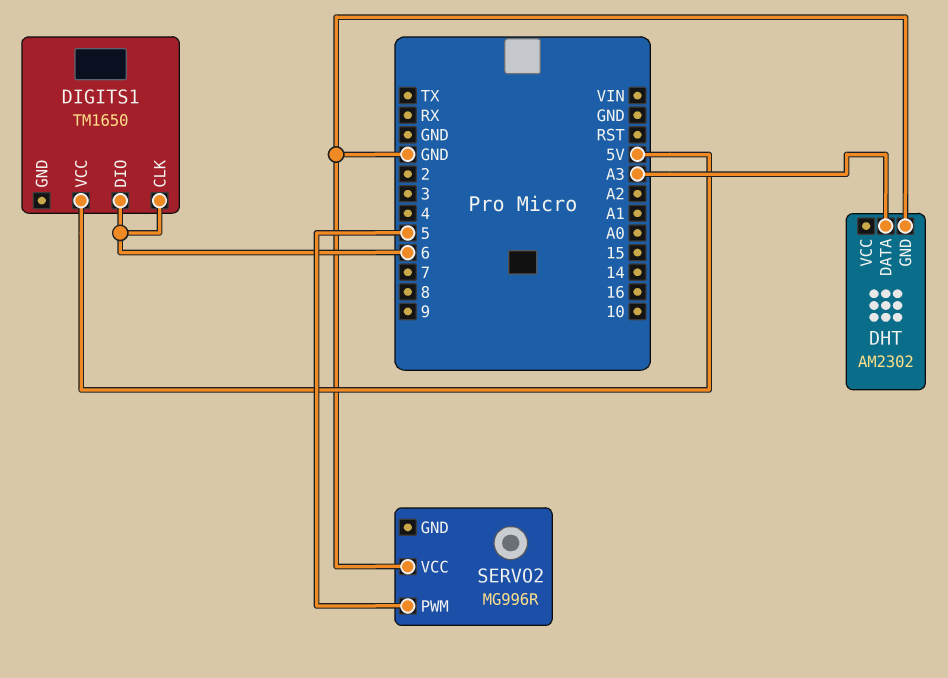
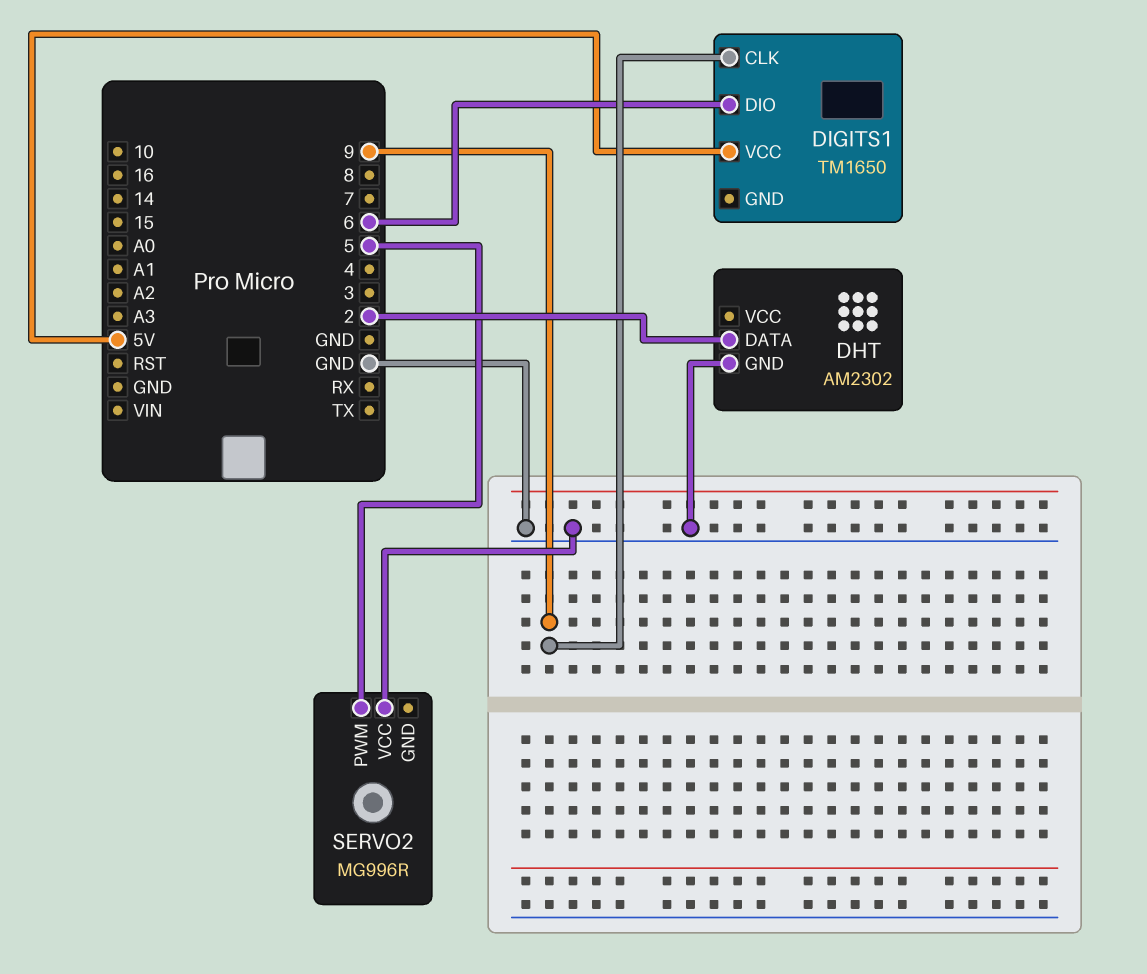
DHT pin DATA: A3 -> 2
DIGITS1 pin CLK: 6 -> 9

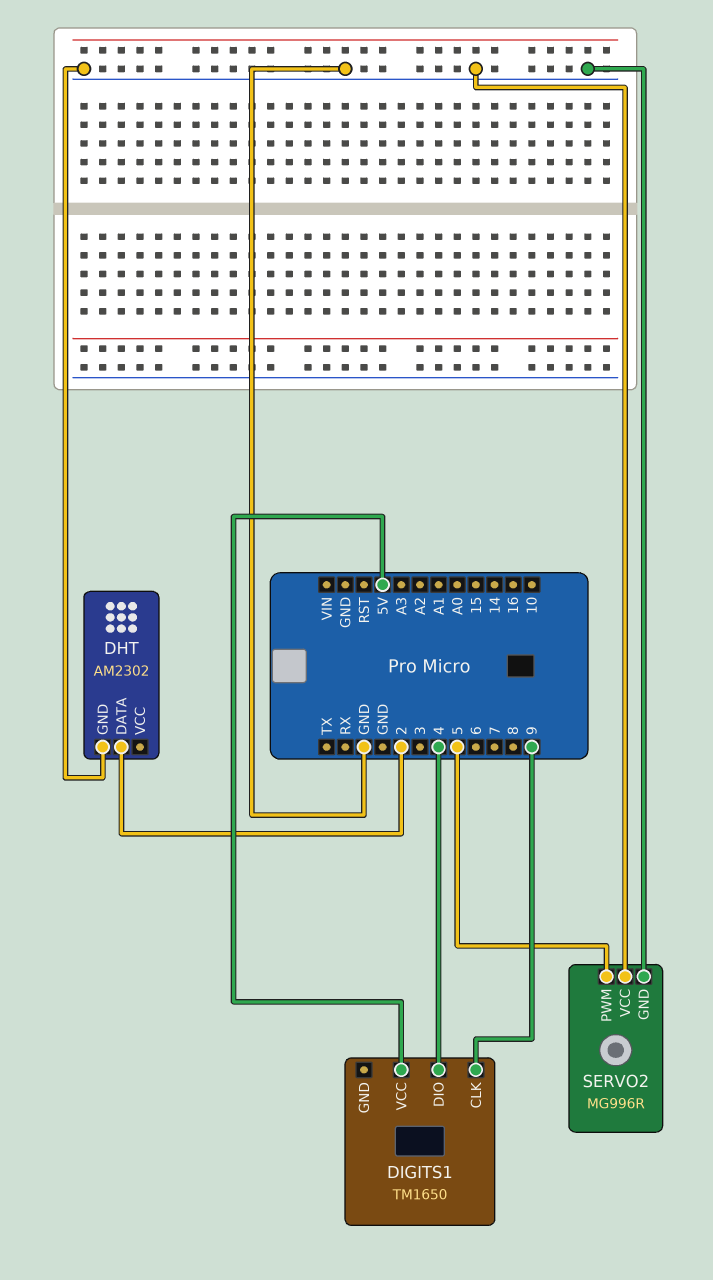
DIGITS1 pin DIO: 6 -> 4
SERVO2 pin GND: none -> GND

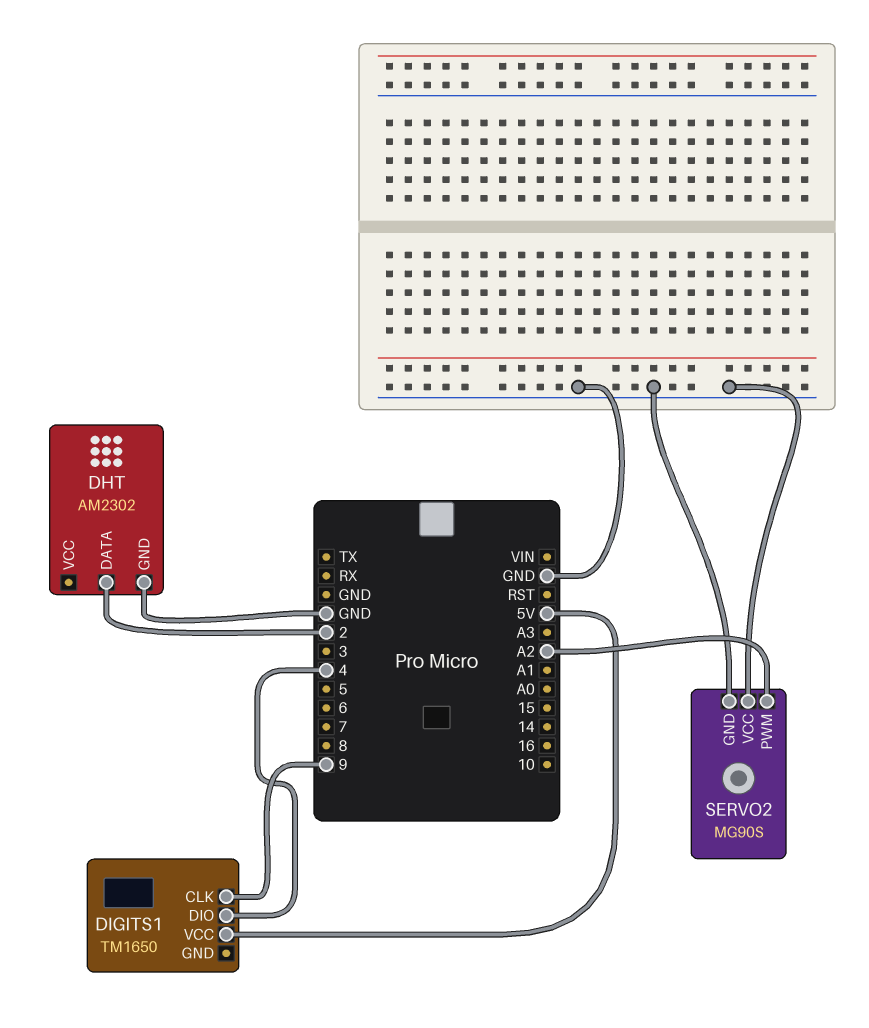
SERVO2: MG996R -> MG90S
SERVO2 pin PWM: 5 -> A2

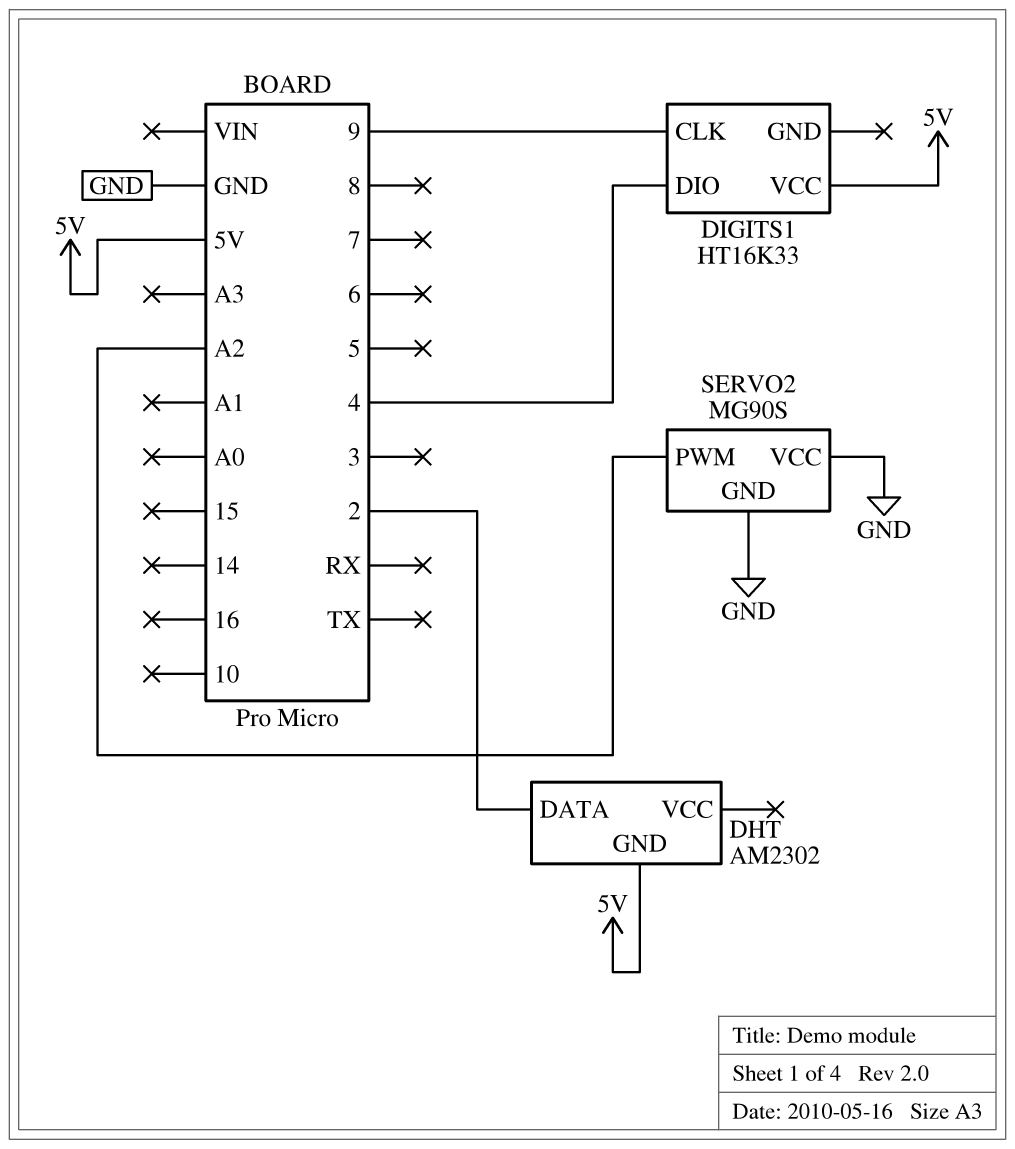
DHT pin GND: GND -> 5V
DIGITS1: TM1650 -> HT16K33

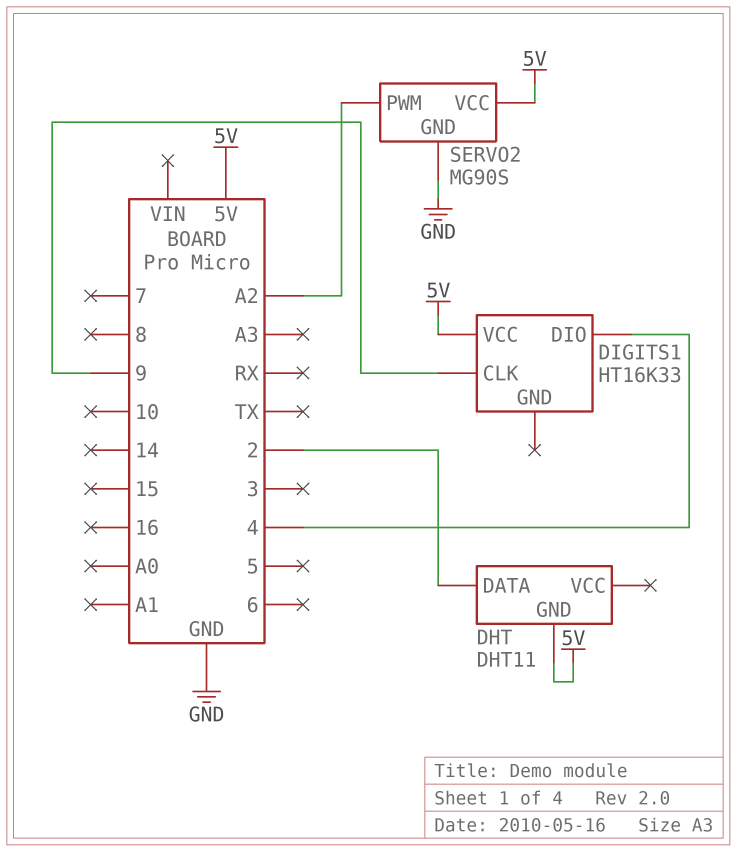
DHT: AM2302 -> DHT11
SERVO2 pin VCC: GND -> 5V

